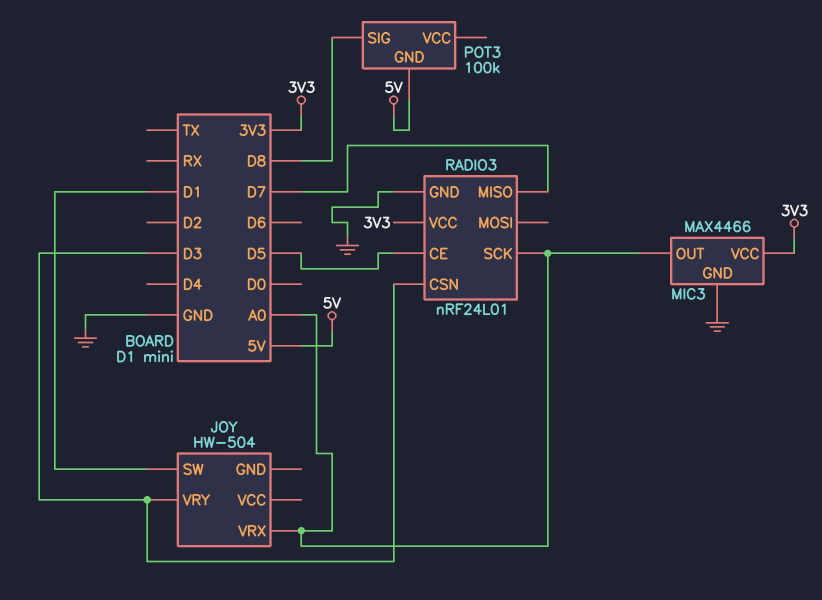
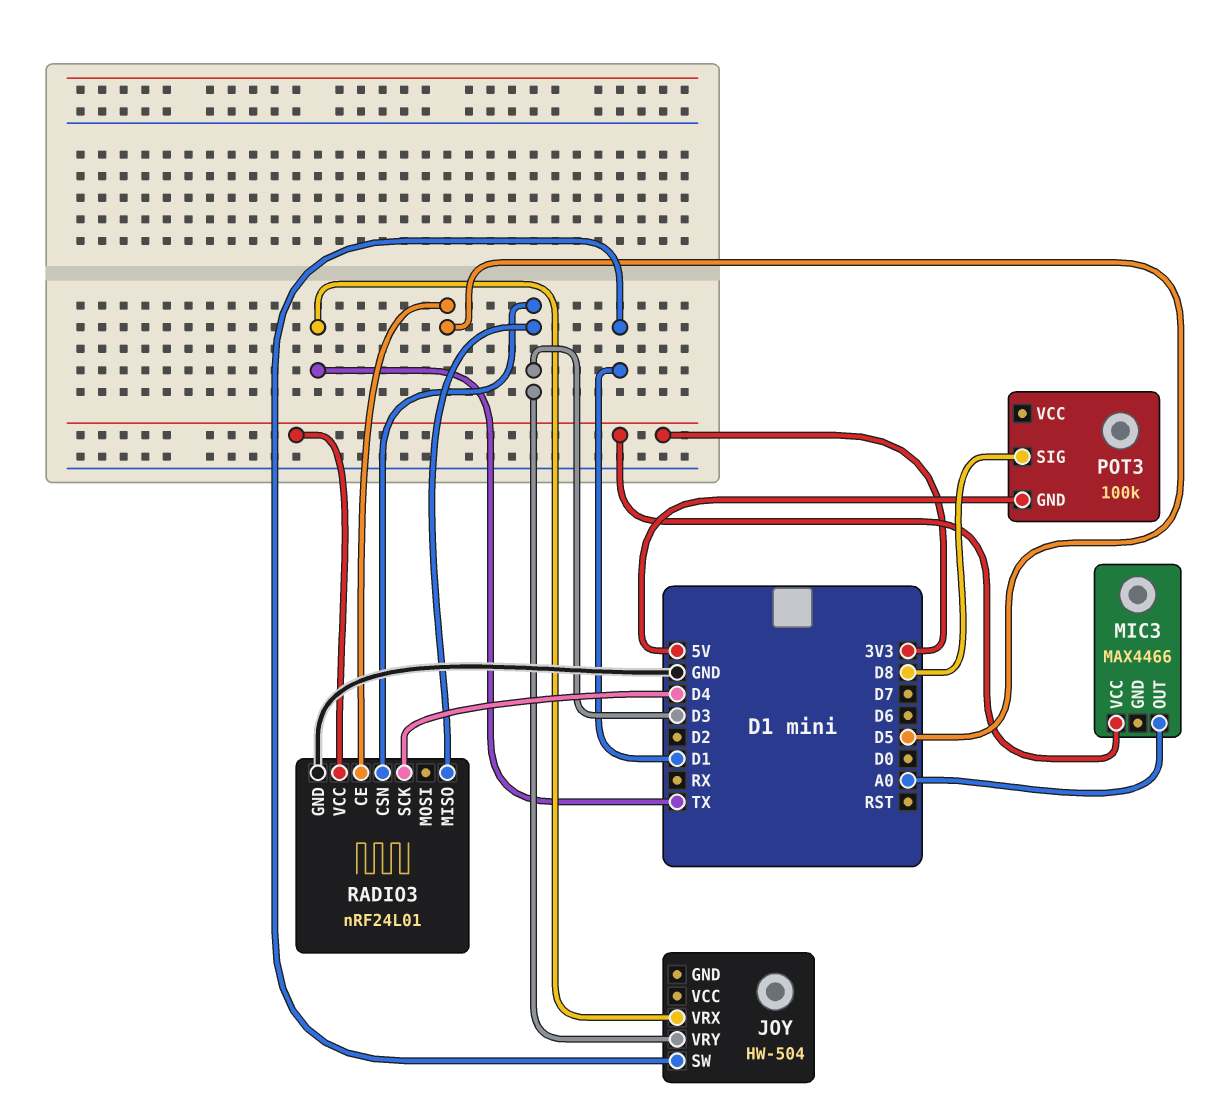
JOY pin VRX: A0 -> TX
MIC3 pin GND: GND -> none
RADIO3 pin MISO: D7 -> D3
RADIO3 pin SCK: A0 -> D4

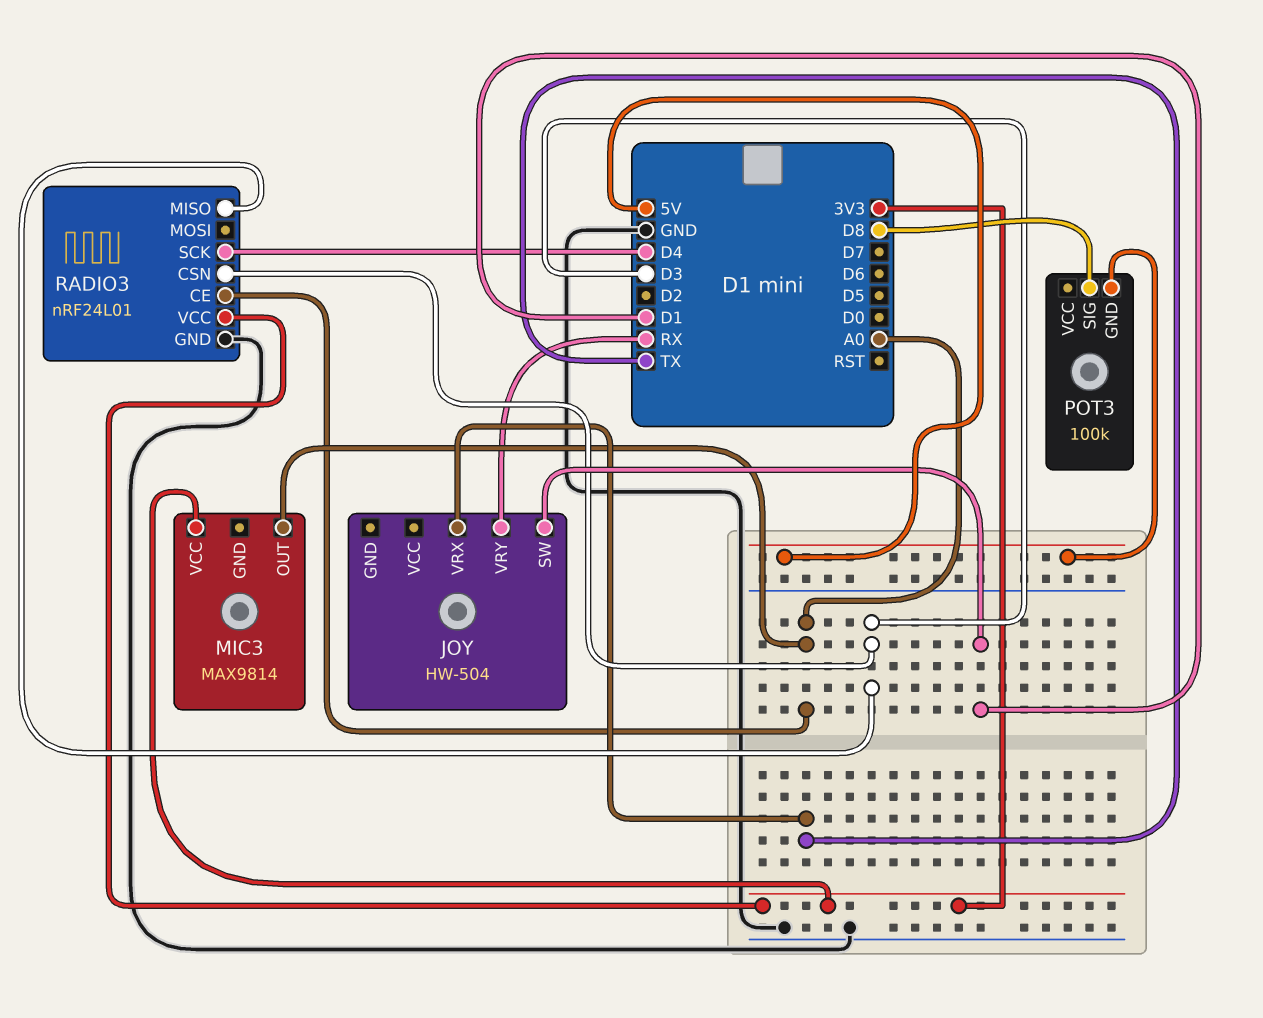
JOY pin VRY: D3 -> RX
MIC3: MAX4466 -> MAX9814
RADIO3 pin CE: D5 -> A0

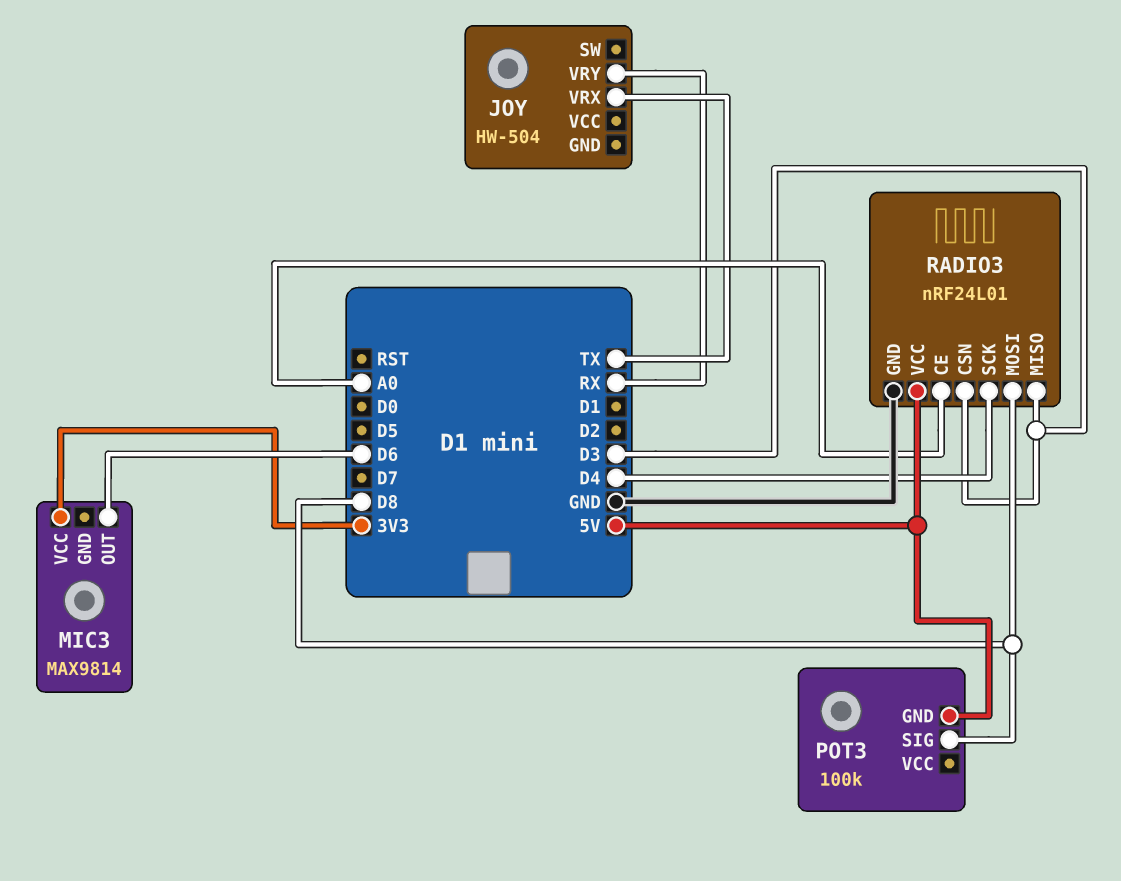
JOY pin SW: D1 -> none
MIC3 pin OUT: A0 -> D6
RADIO3 pin MOSI: none -> D8
RADIO3 pin VCC: 3V3 -> 5V

